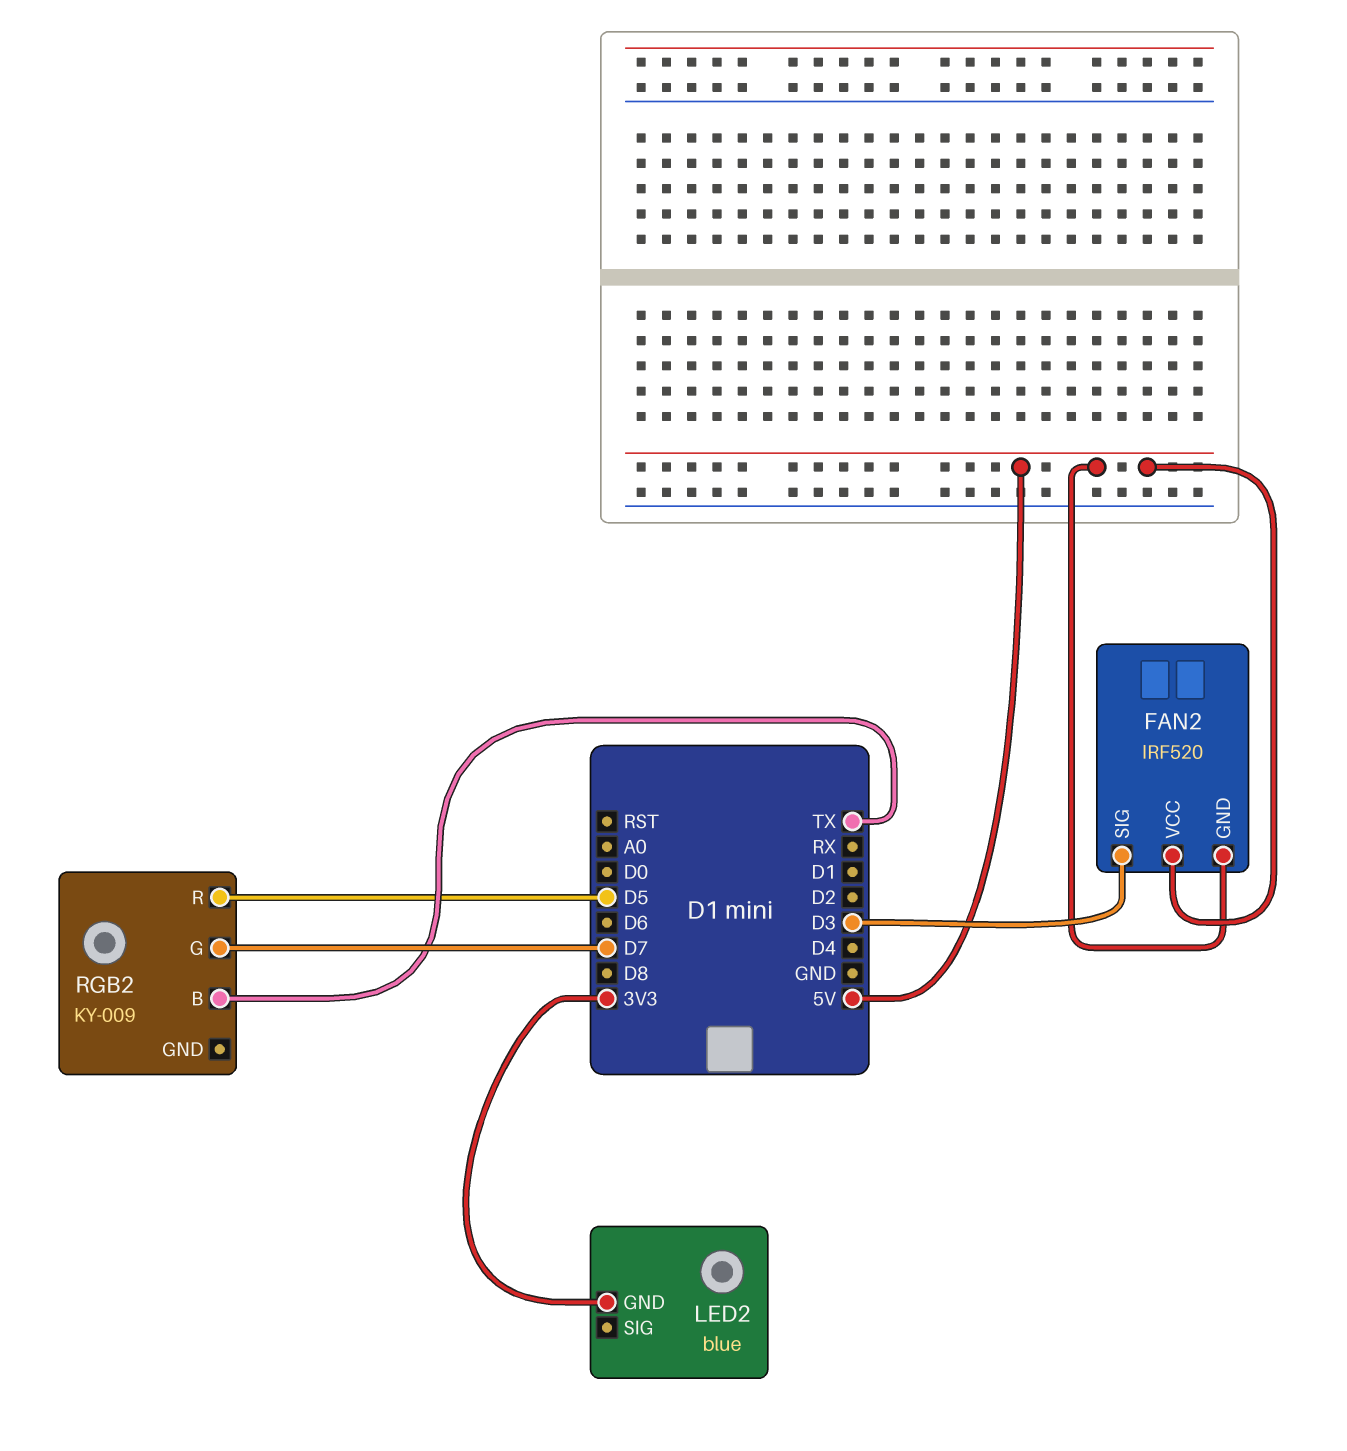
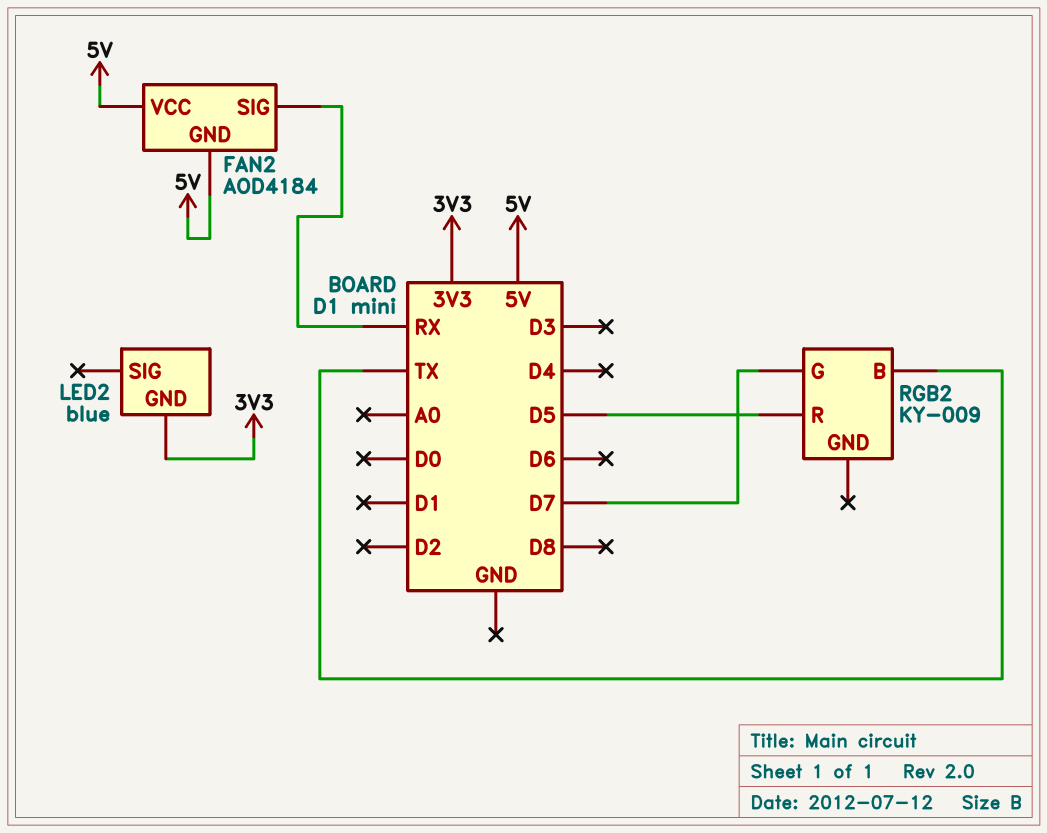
FAN2: IRF520 -> AOD4184
FAN2 pin SIG: D3 -> RX

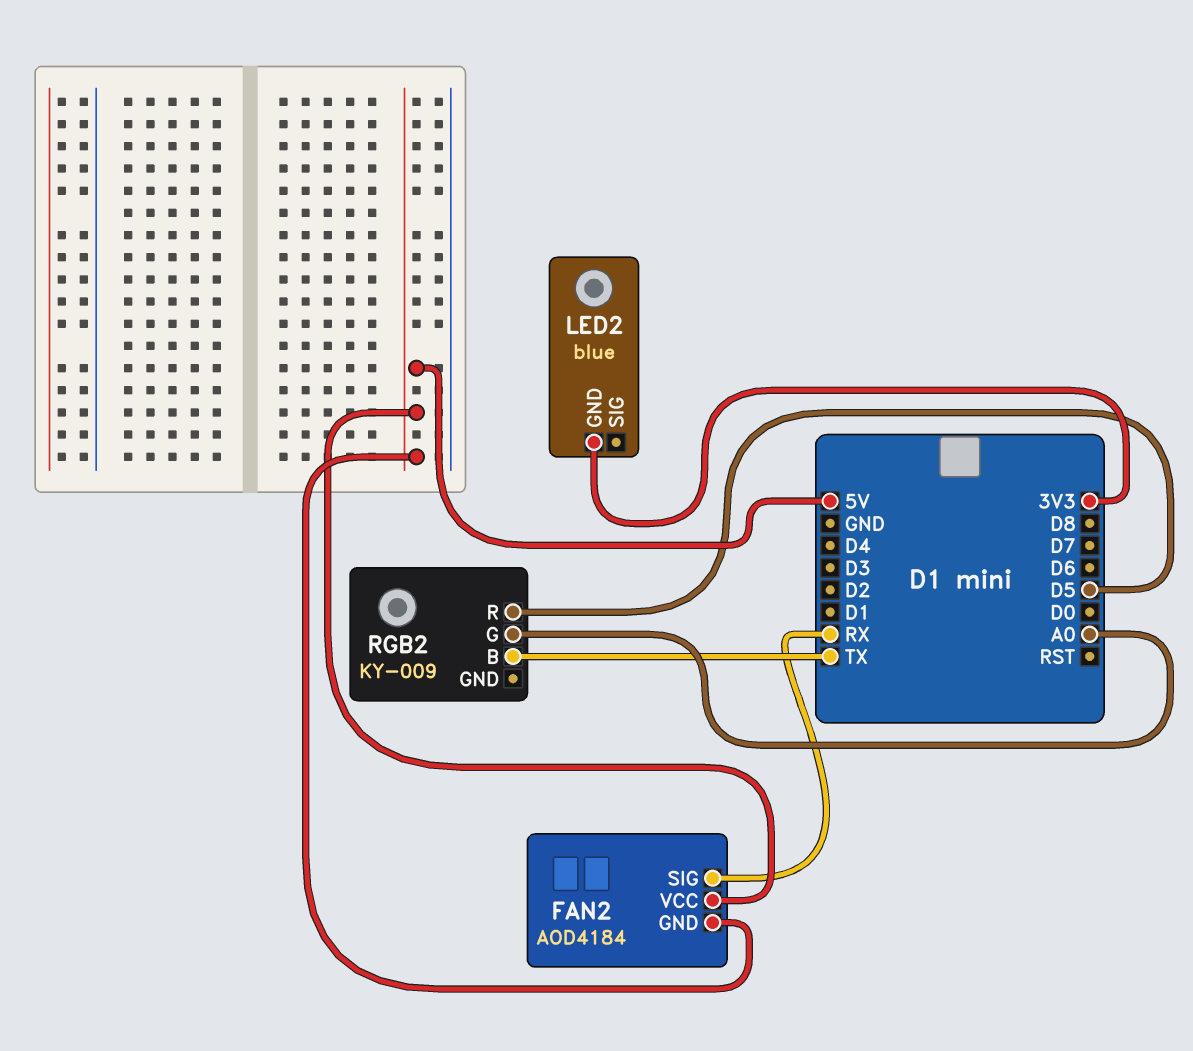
RGB2 pin G: D7 -> A0

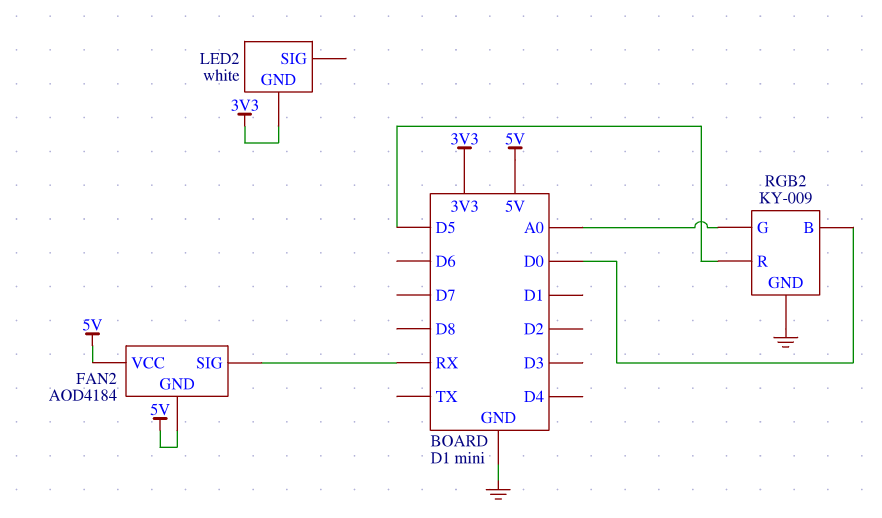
LED2: blue -> white
RGB2 pin B: TX -> D0
RGB2 pin GND: none -> GND

